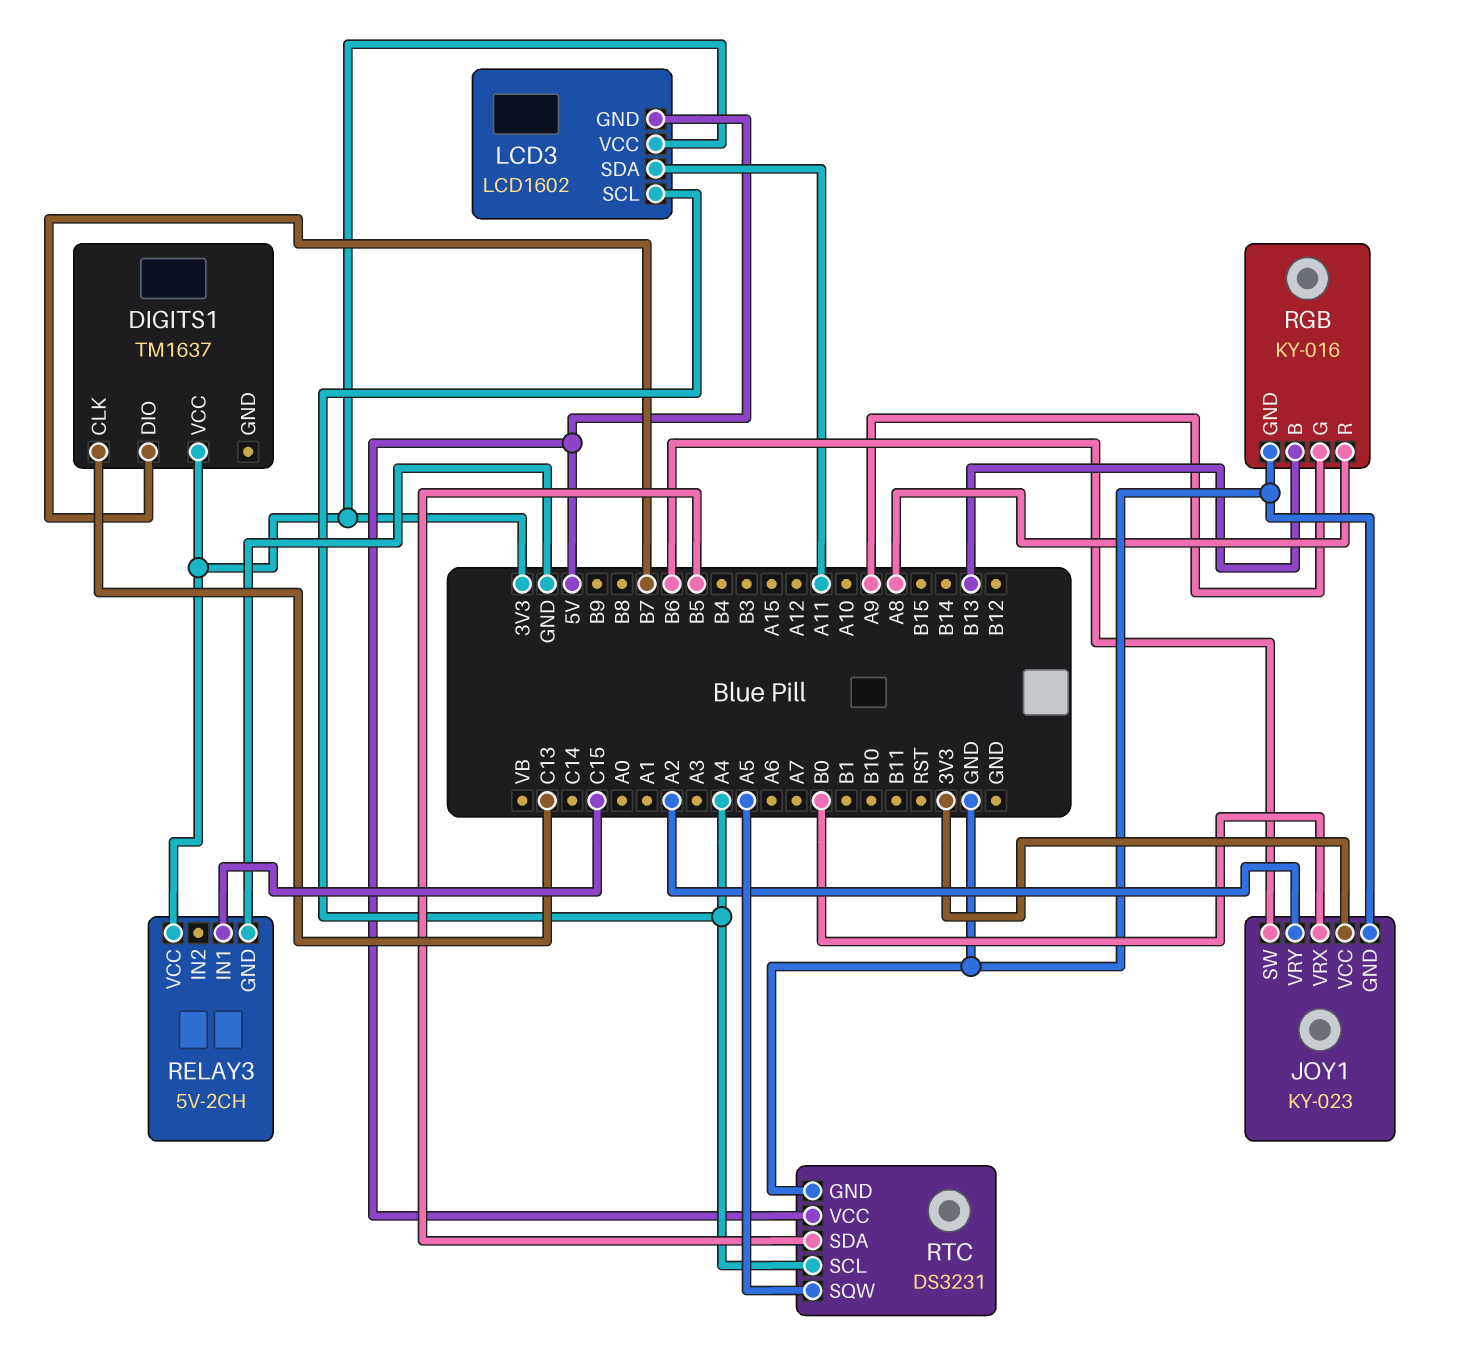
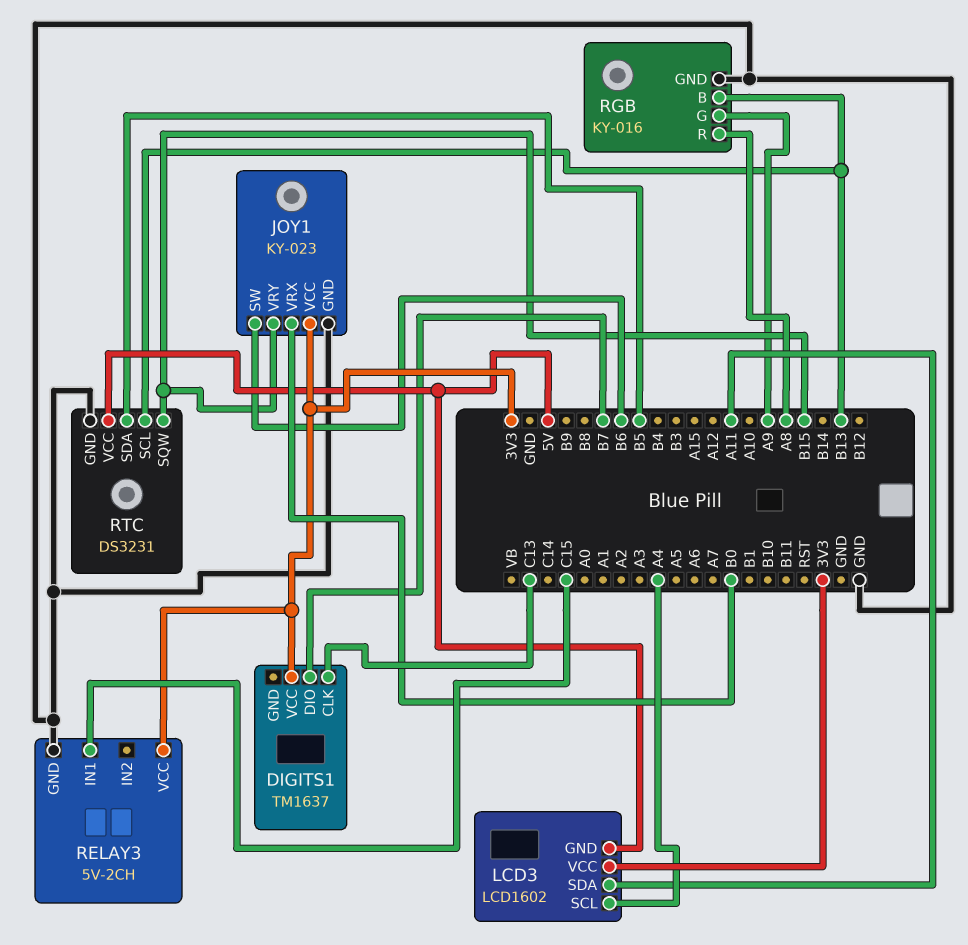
JOY1 pin VRY: A2 -> B15
RTC pin SCL: A4 -> B13
RTC pin SQW: A5 -> B15

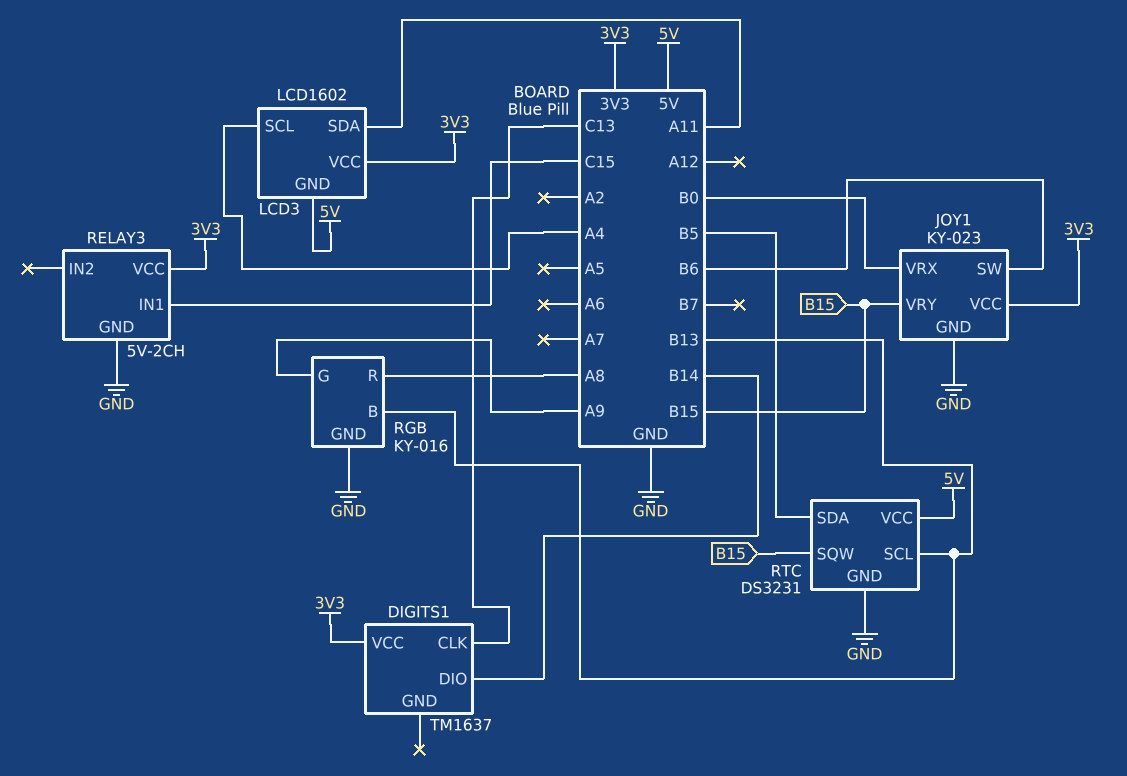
DIGITS1 pin DIO: B7 -> B14

